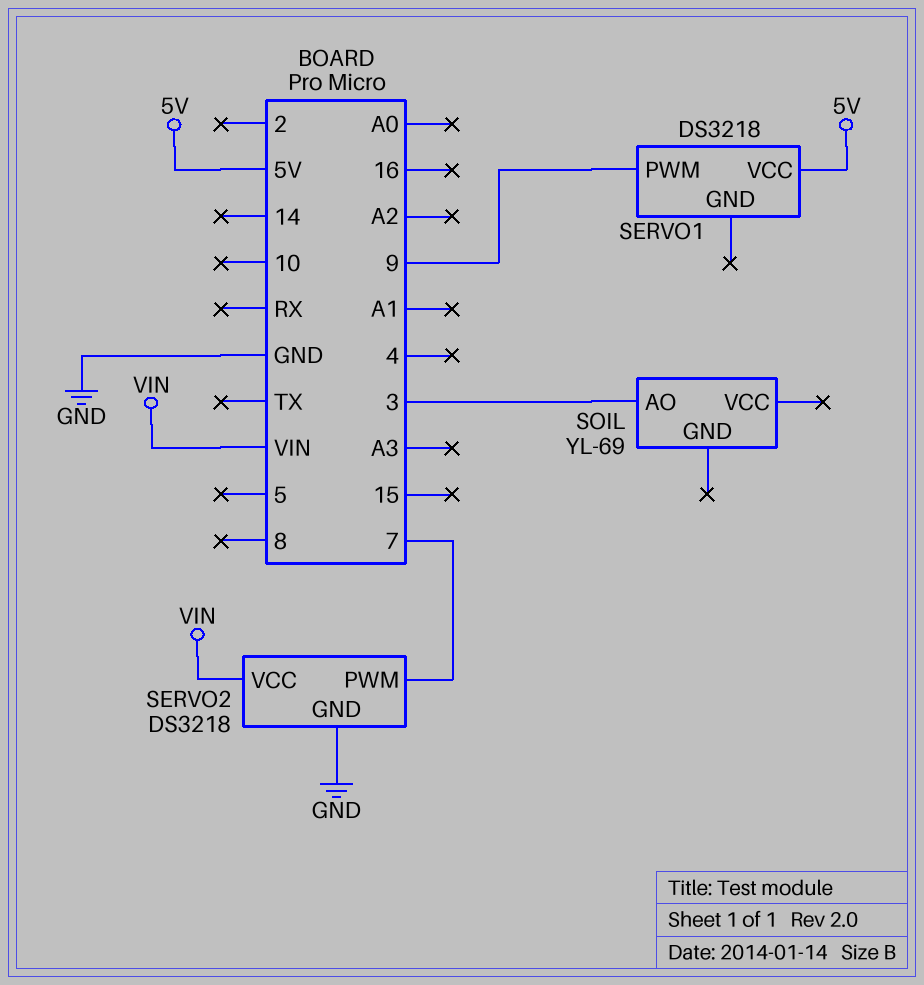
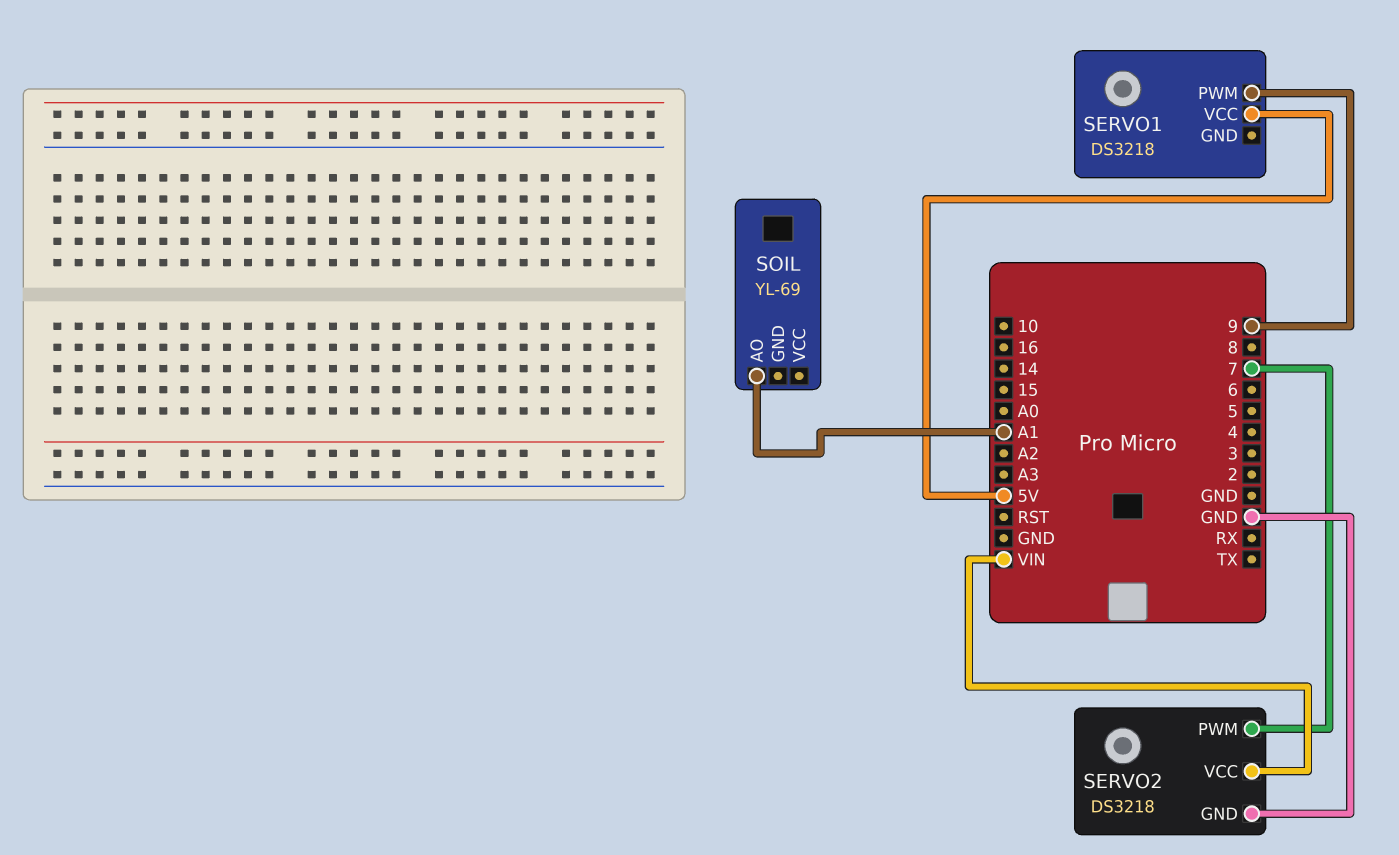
SOIL pin AO: 3 -> A1

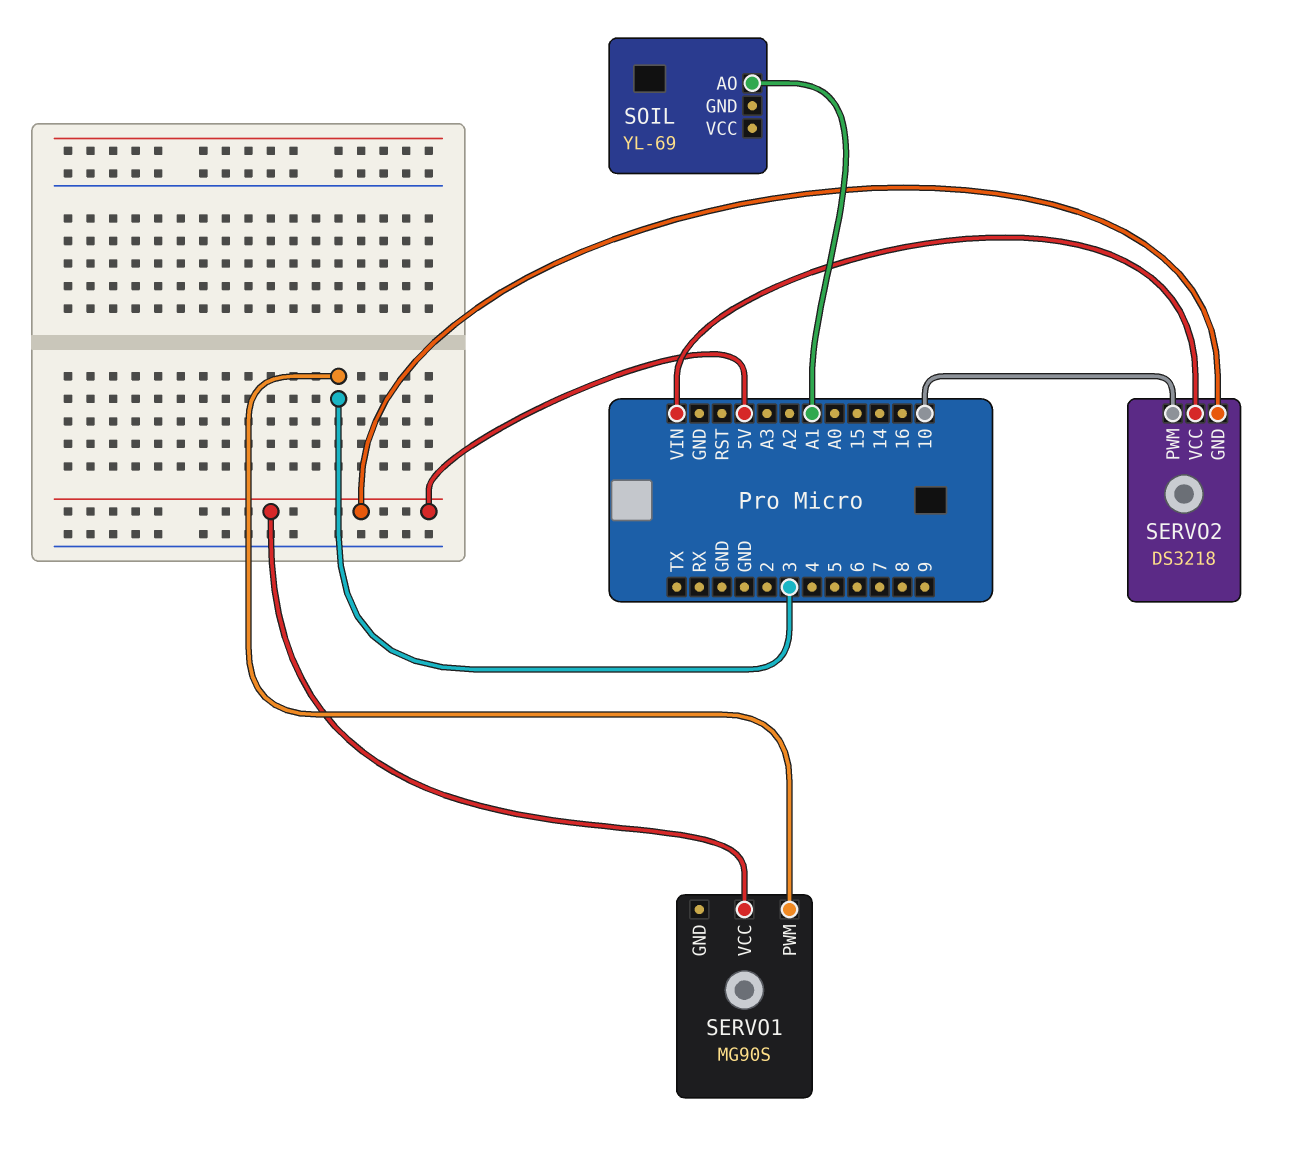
SERVO1: DS3218 -> MG90S
SERVO1 pin PWM: 9 -> 3
SERVO2 pin GND: GND -> 5V
SERVO2 pin PWM: 7 -> 10

